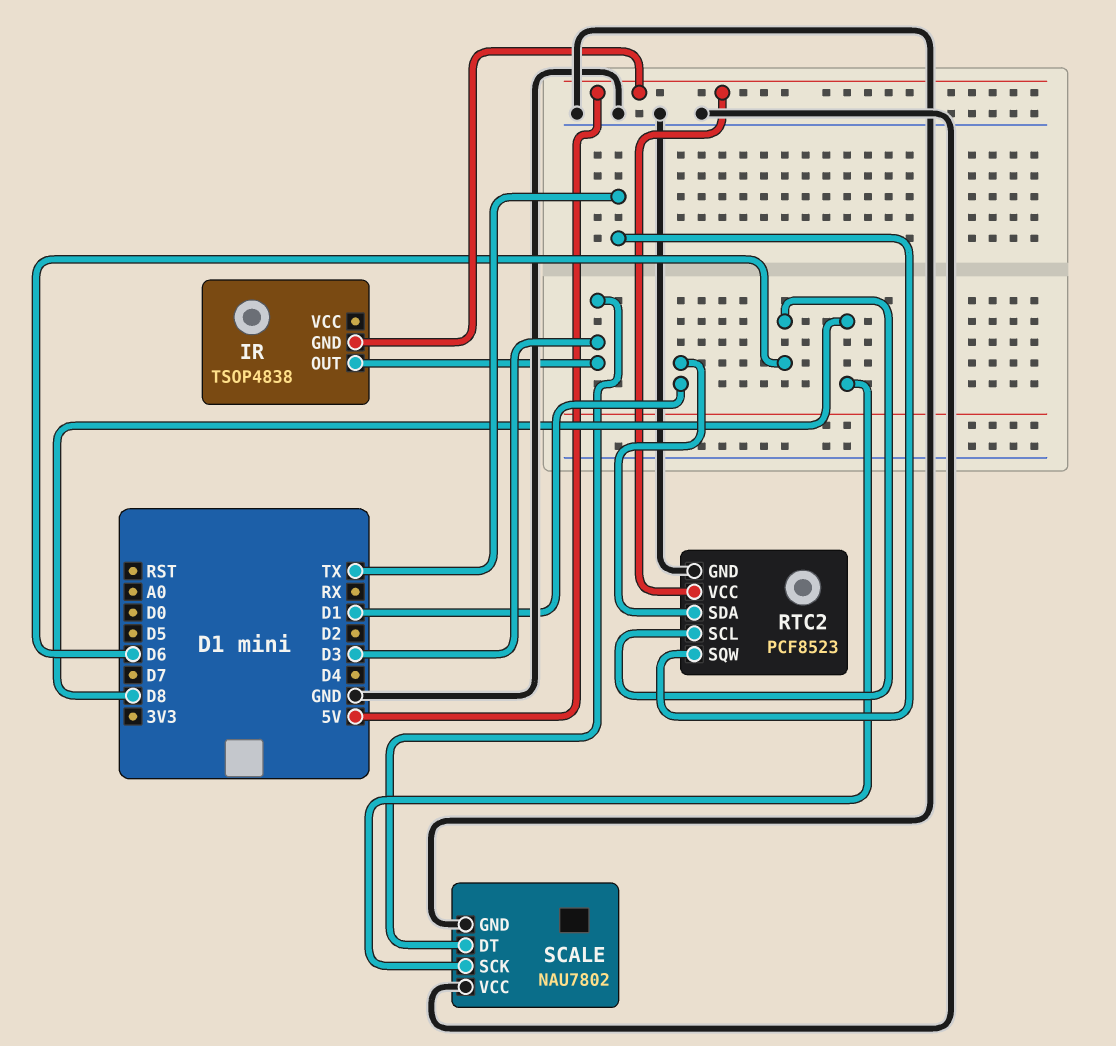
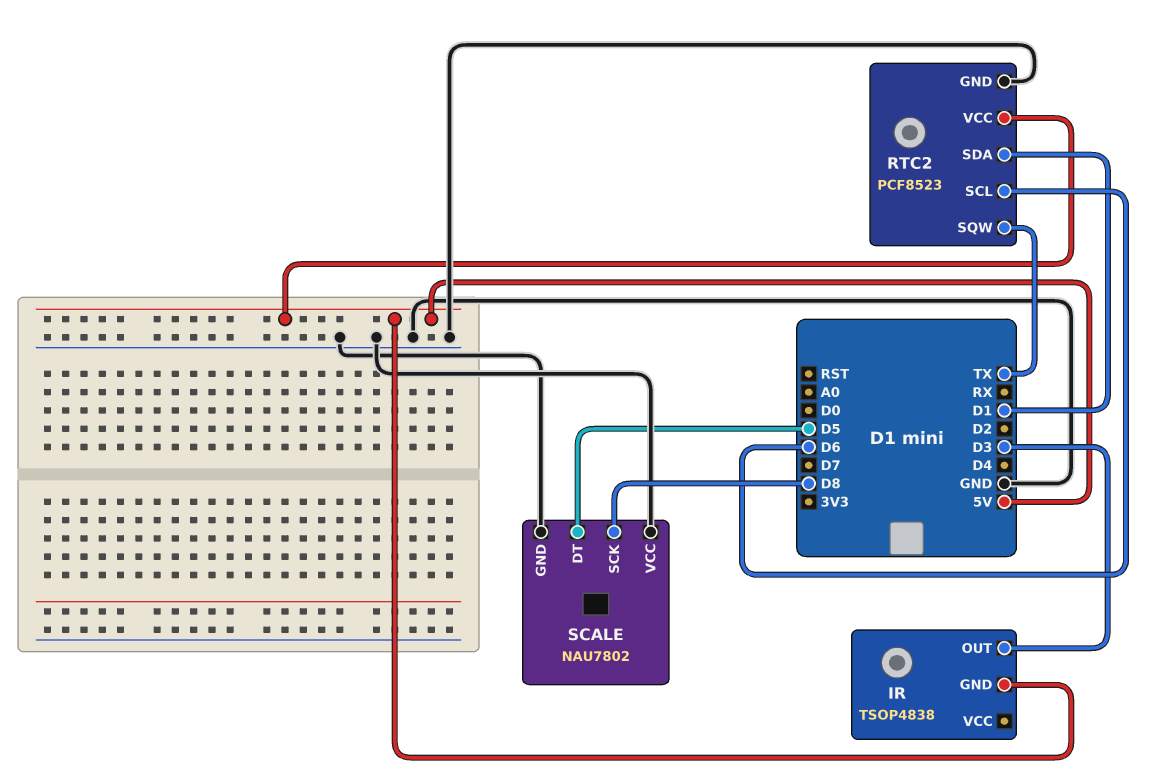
SCALE pin DT: D3 -> D5

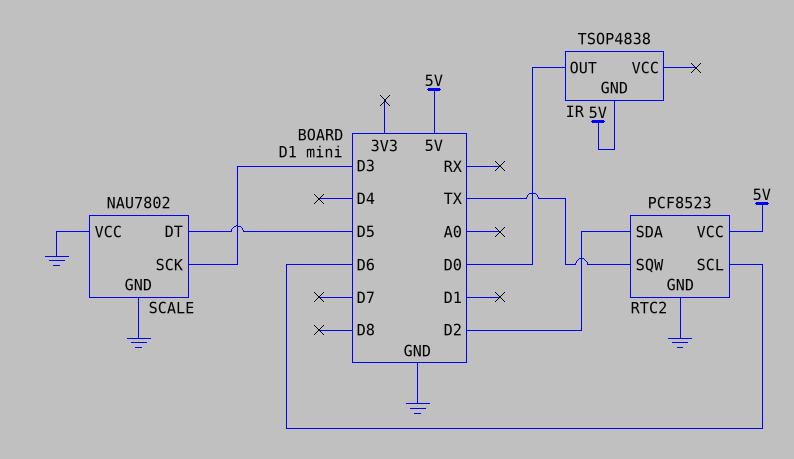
IR pin OUT: D3 -> D0
RTC2 pin SDA: D1 -> D2
SCALE pin SCK: D8 -> D3

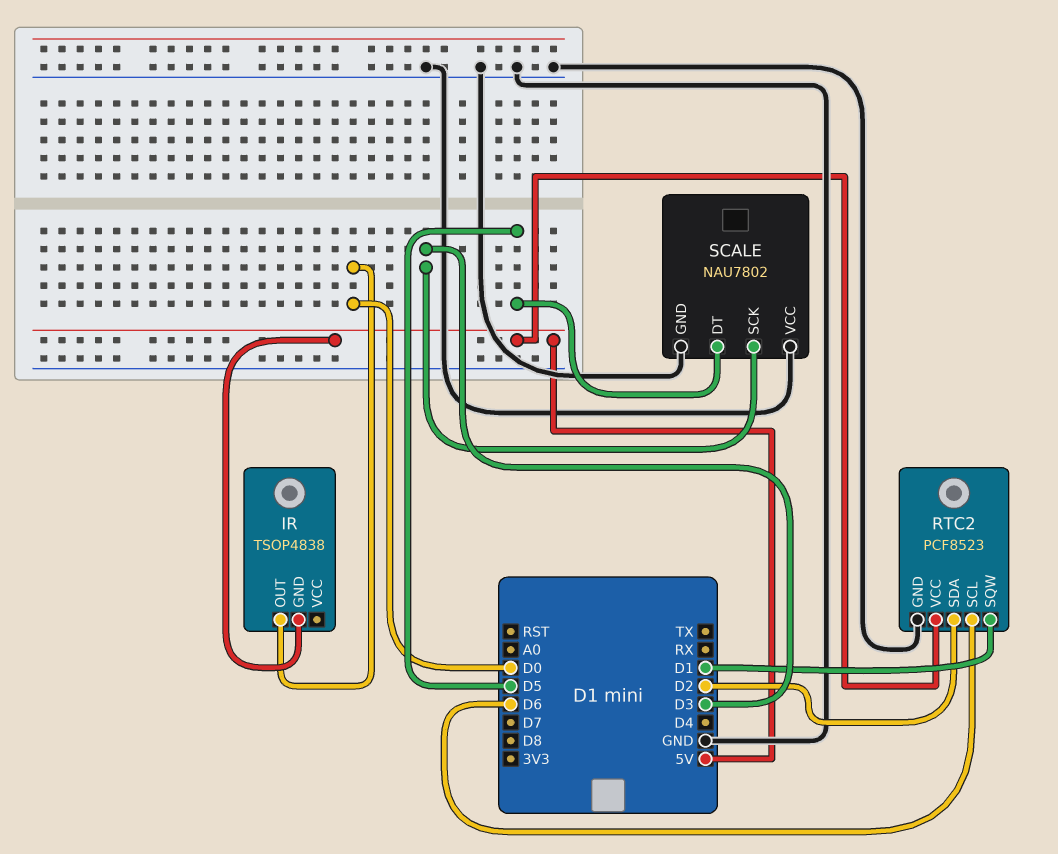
RTC2 pin SQW: TX -> D1

